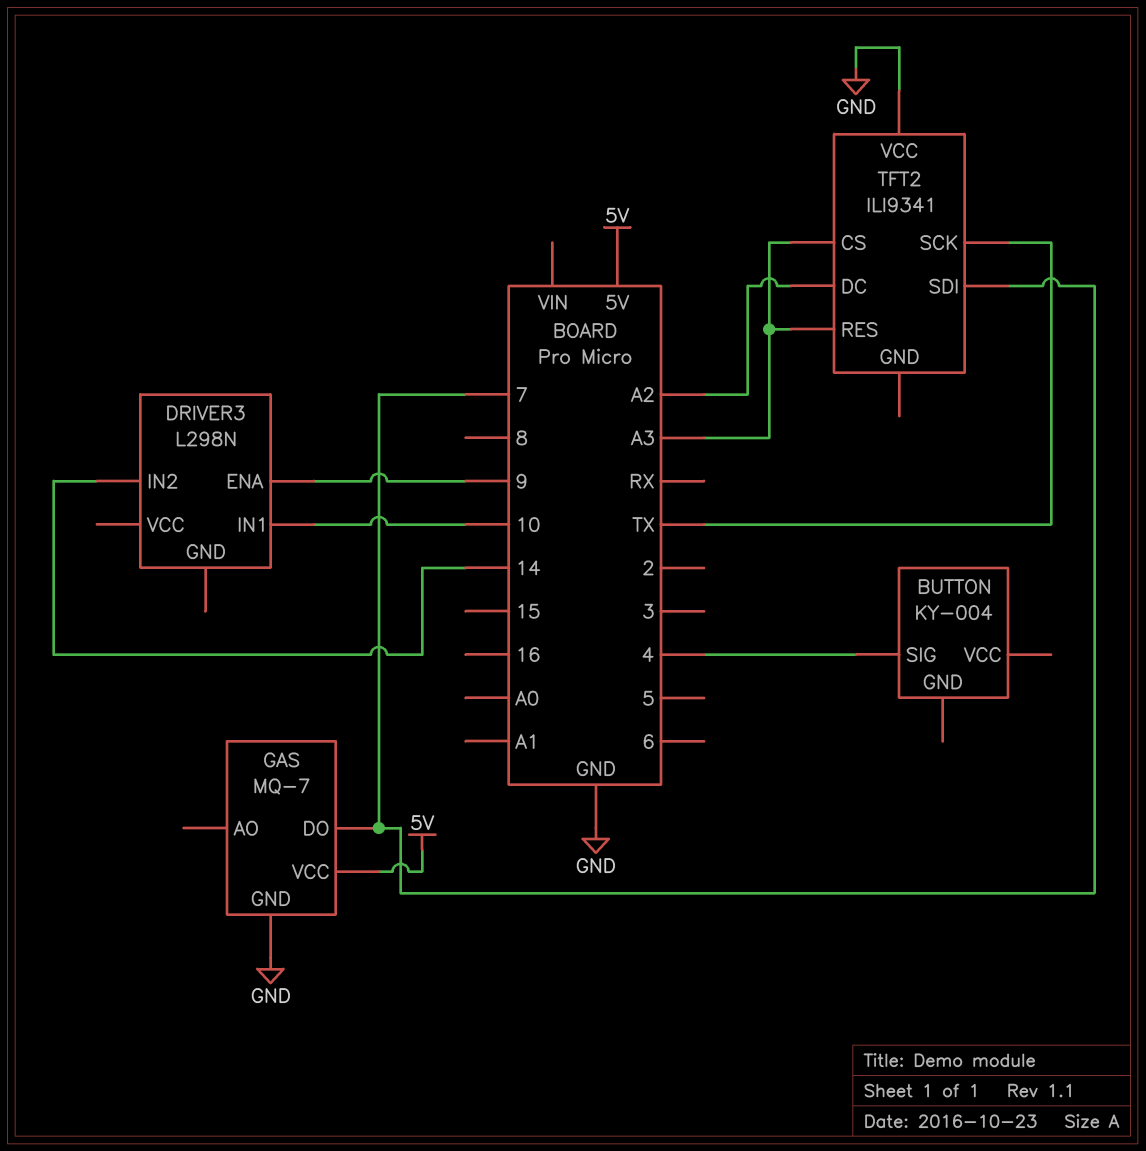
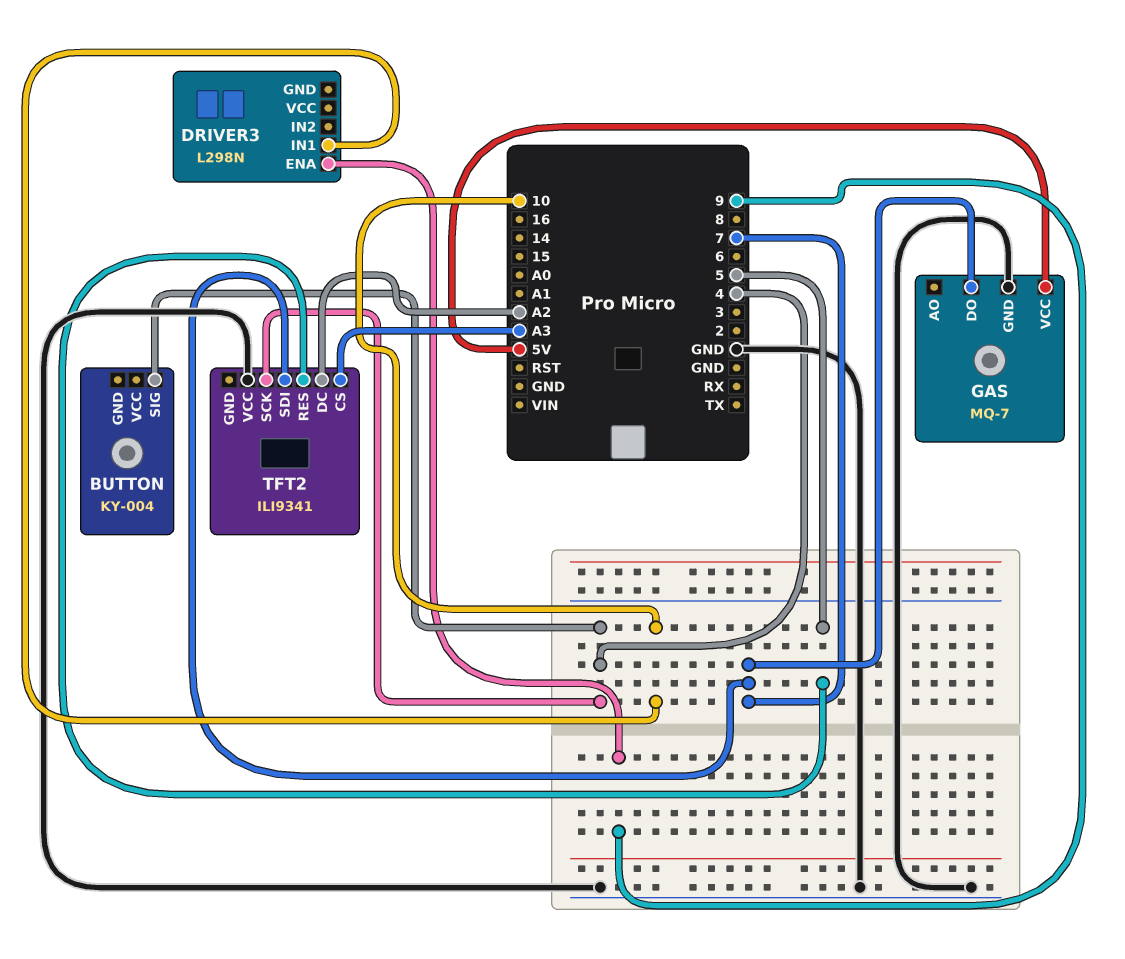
DRIVER3 pin IN2: 14 -> none
TFT2 pin RES: A3 -> 5
TFT2 pin SCK: TX -> 4

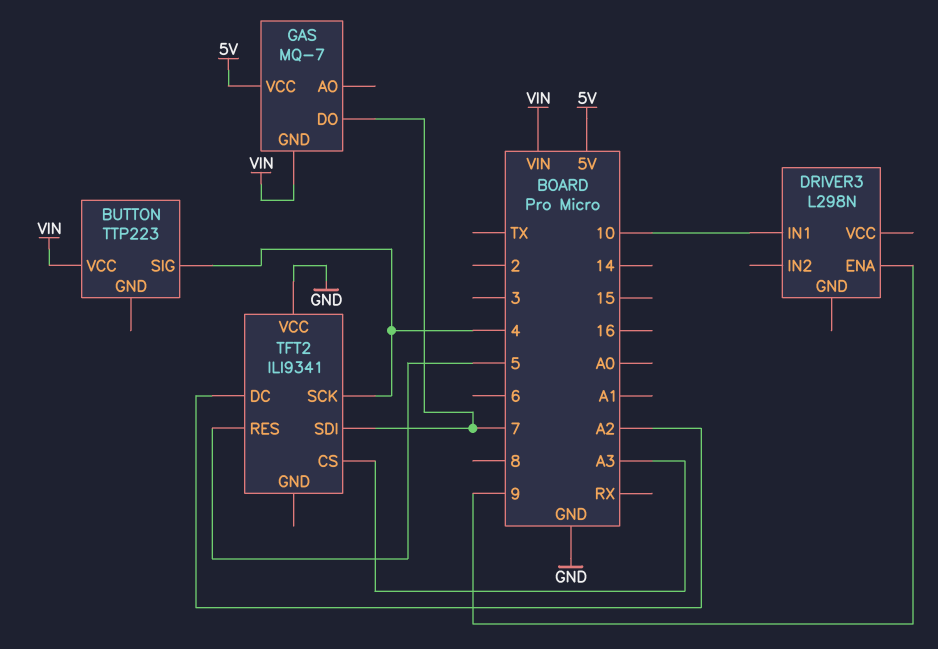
BUTTON: KY-004 -> TTP223
BUTTON pin VCC: none -> VIN
GAS pin GND: GND -> VIN

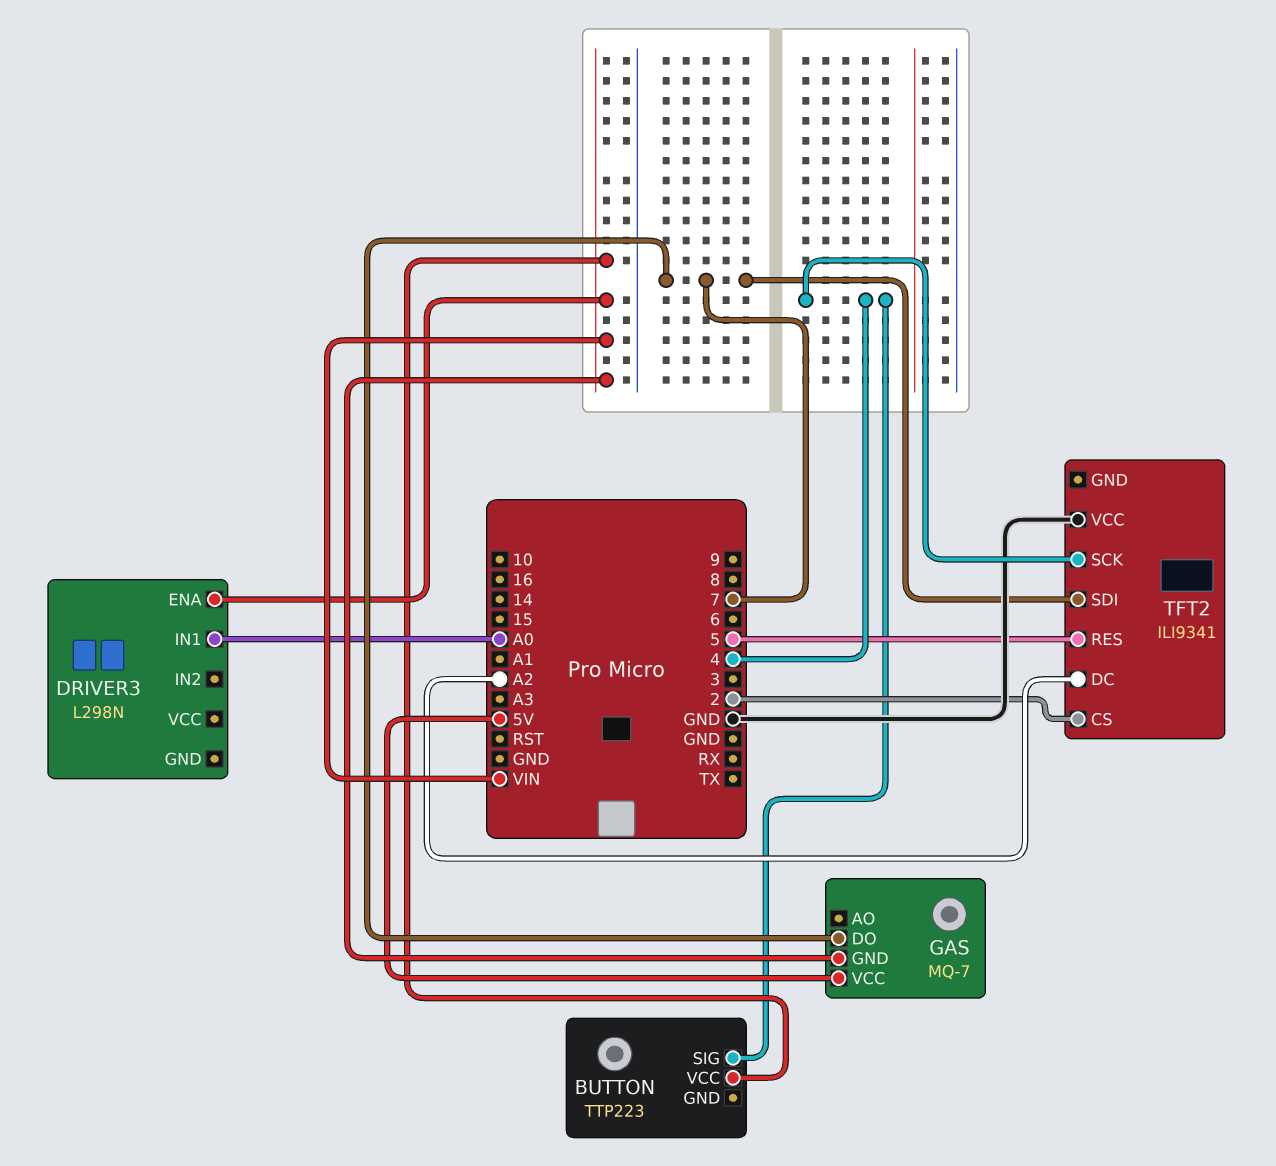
DRIVER3 pin ENA: 9 -> VIN
DRIVER3 pin IN1: 10 -> A0
TFT2 pin CS: A3 -> 2

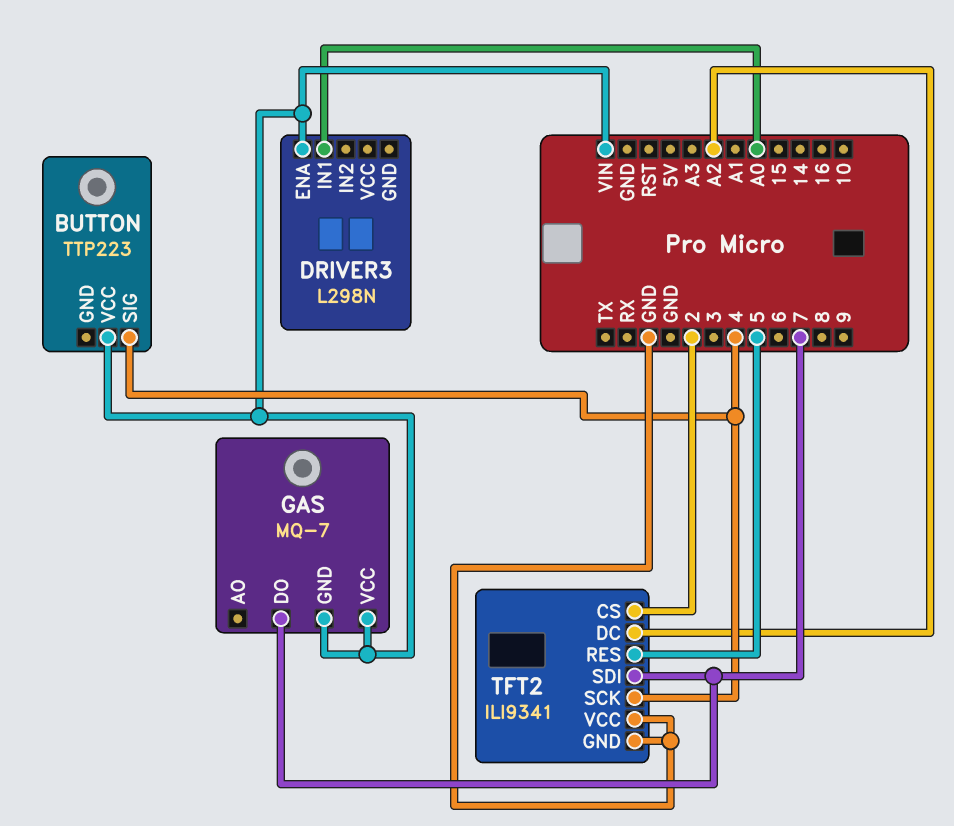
GAS pin VCC: 5V -> VIN
TFT2 pin GND: none -> GND

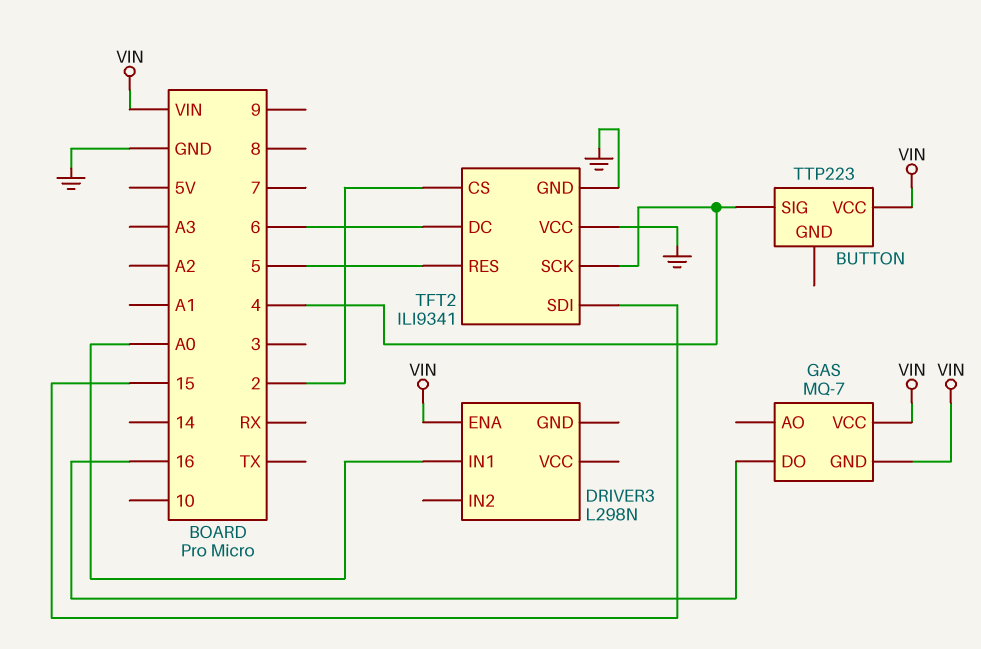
GAS pin DO: 7 -> 16
TFT2 pin DC: A2 -> 6
TFT2 pin SDI: 7 -> 15

